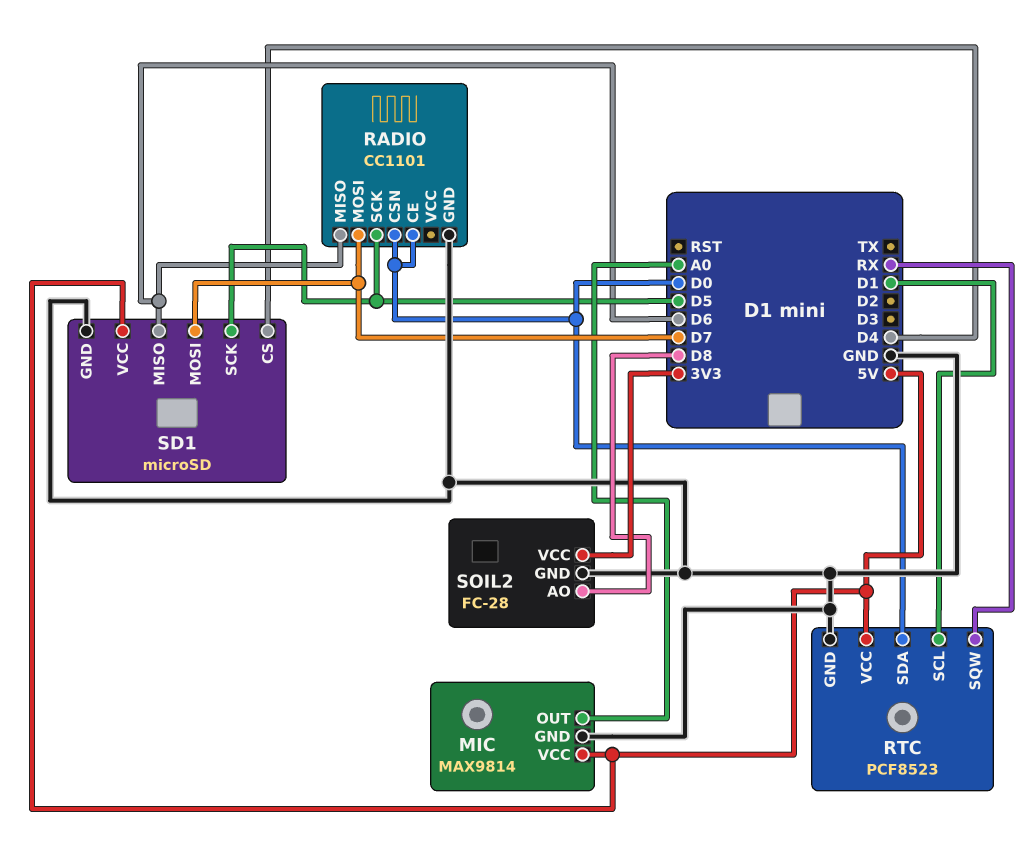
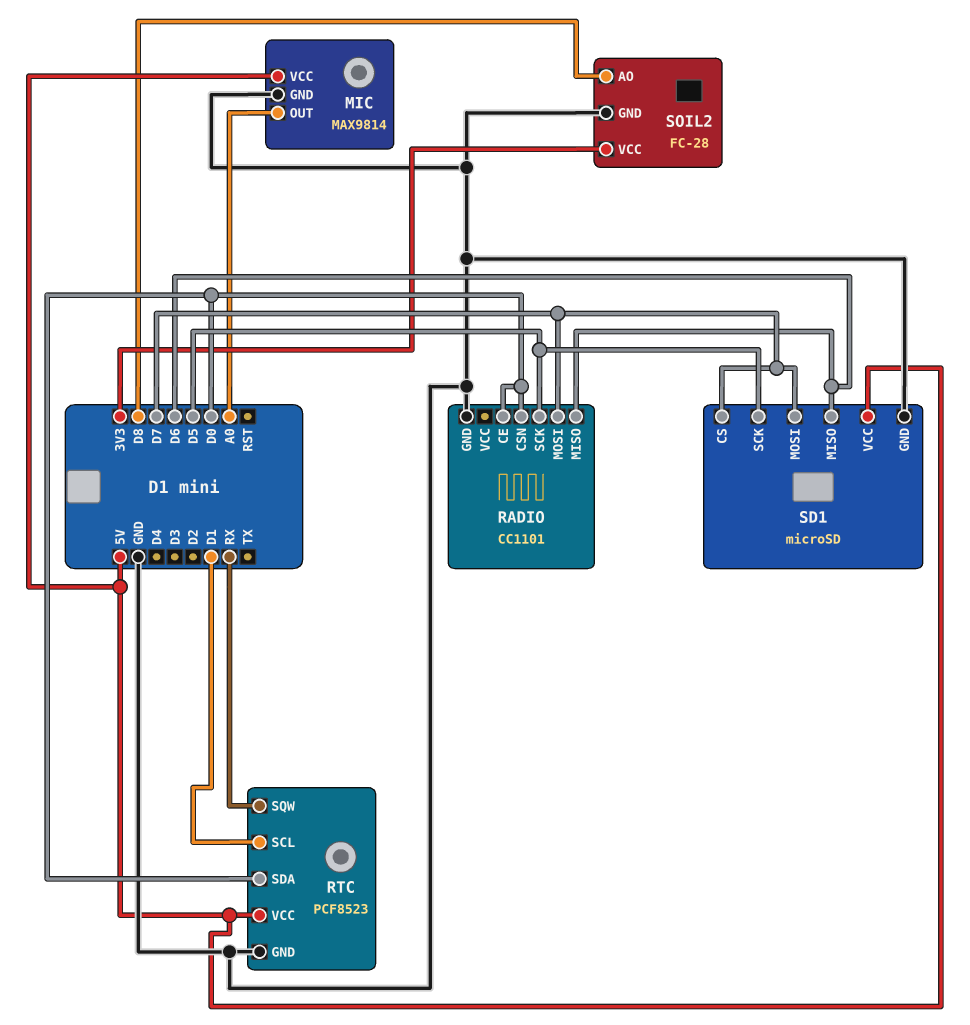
SD1 pin CS: D4 -> D7

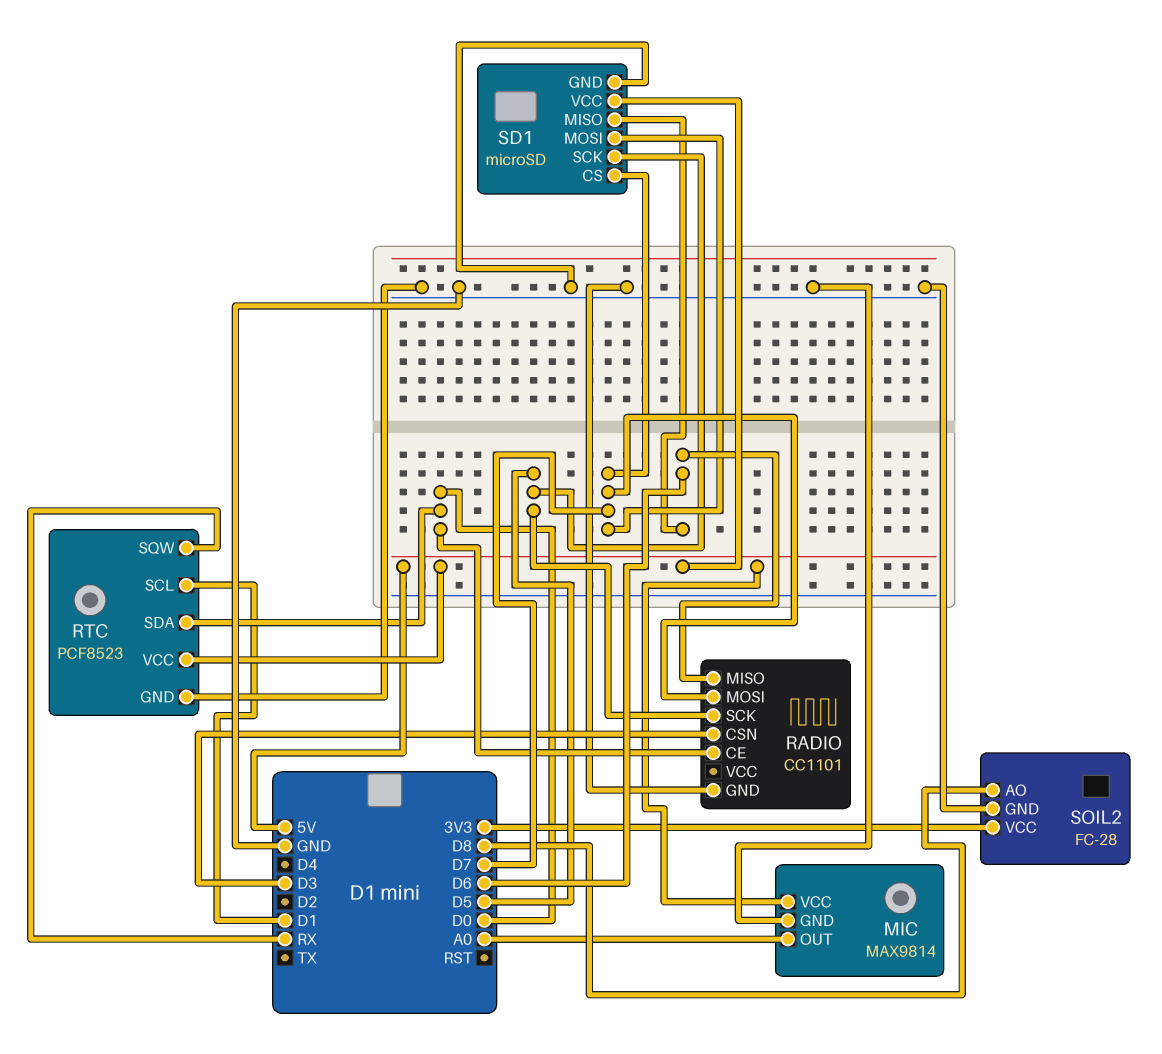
RADIO pin CSN: D0 -> D3

